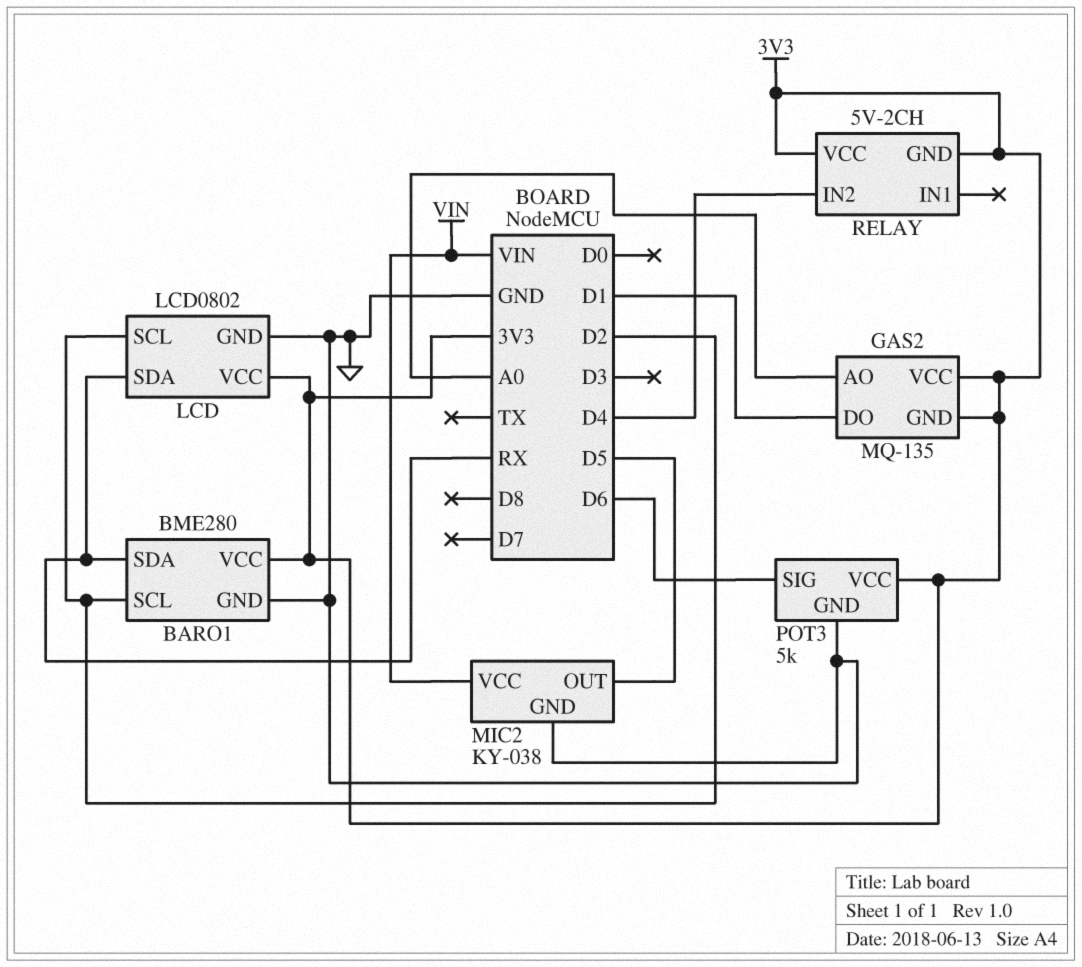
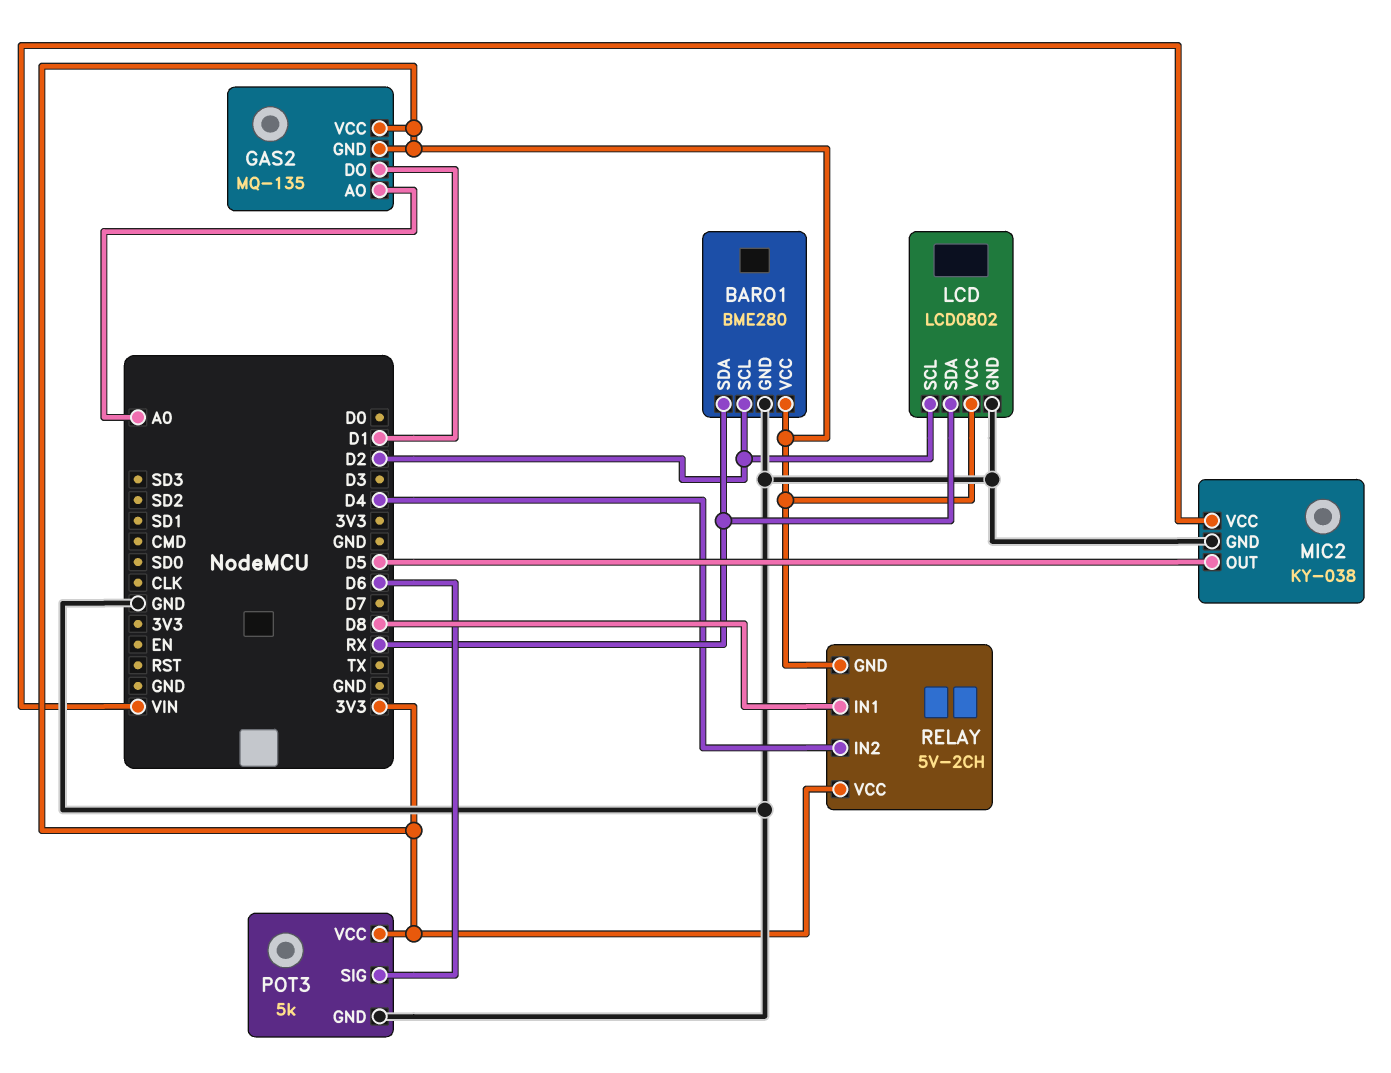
RELAY pin IN1: none -> D8

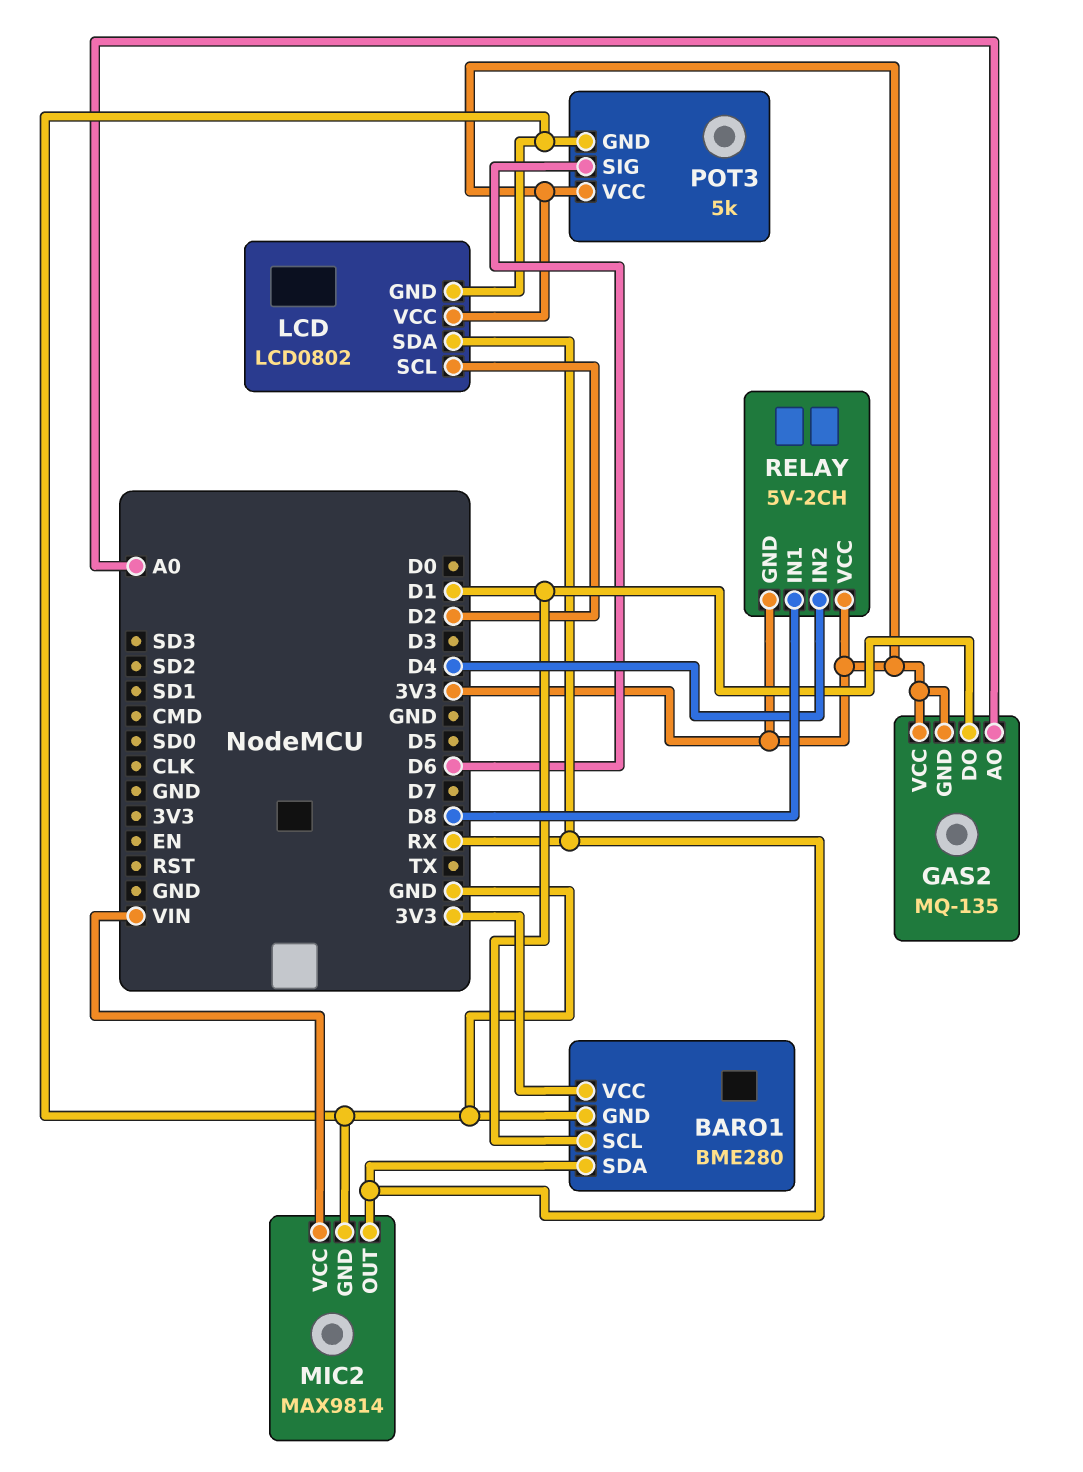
BARO1 pin SCL: D2 -> D1
MIC2: KY-038 -> MAX9814
MIC2 pin OUT: D5 -> RX

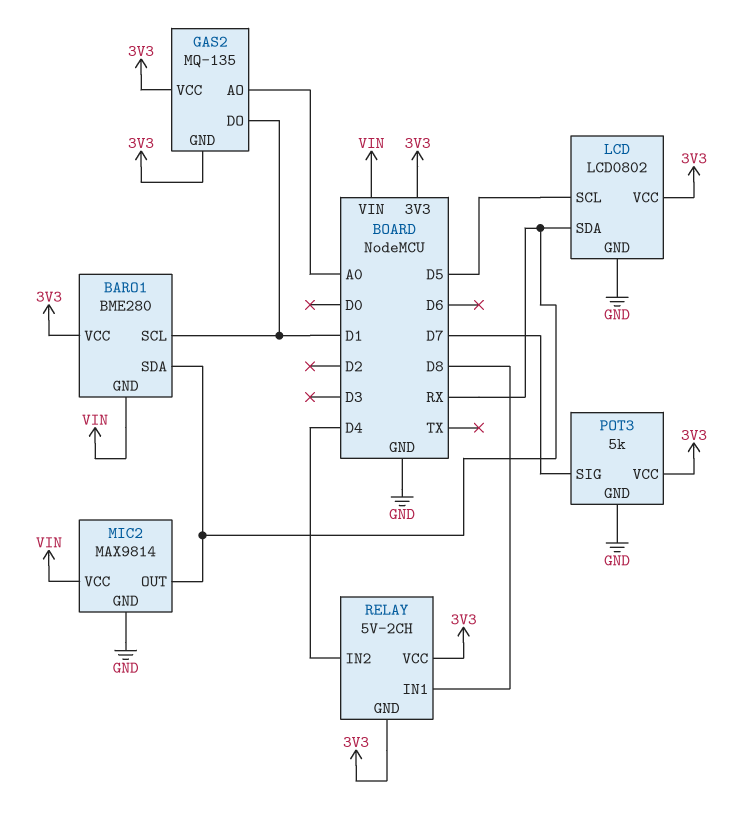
BARO1 pin GND: GND -> VIN
LCD pin SCL: D2 -> D5
POT3 pin SIG: D6 -> D7

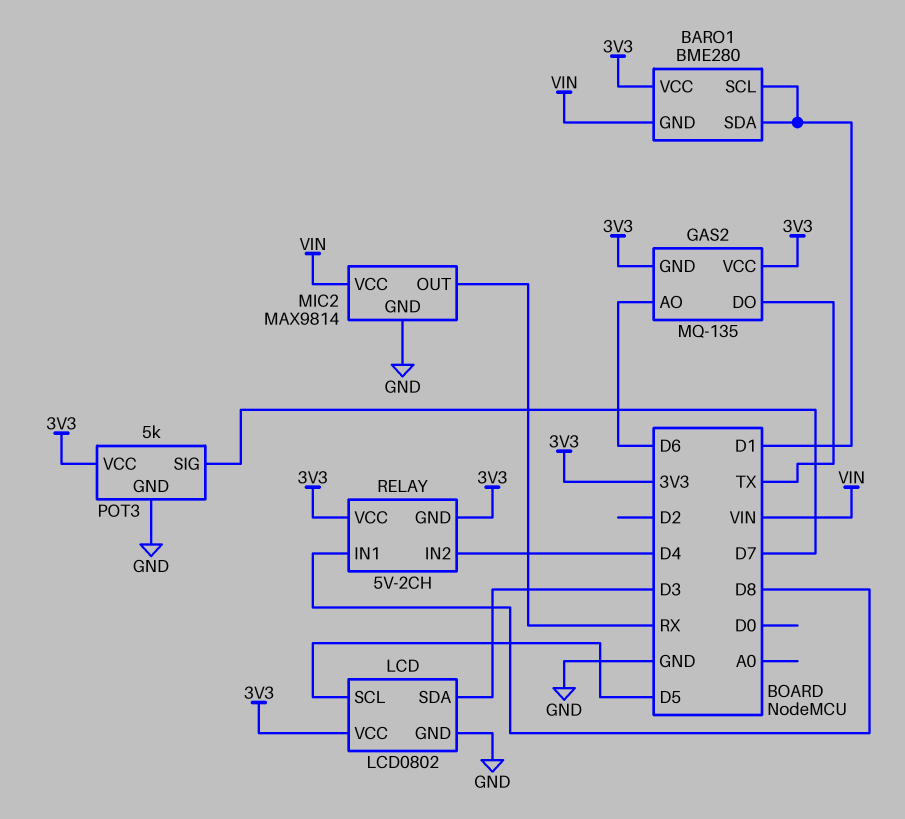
BARO1 pin SDA: RX -> D1
GAS2 pin AO: A0 -> D6
GAS2 pin DO: D1 -> TX
LCD pin SDA: RX -> D3

